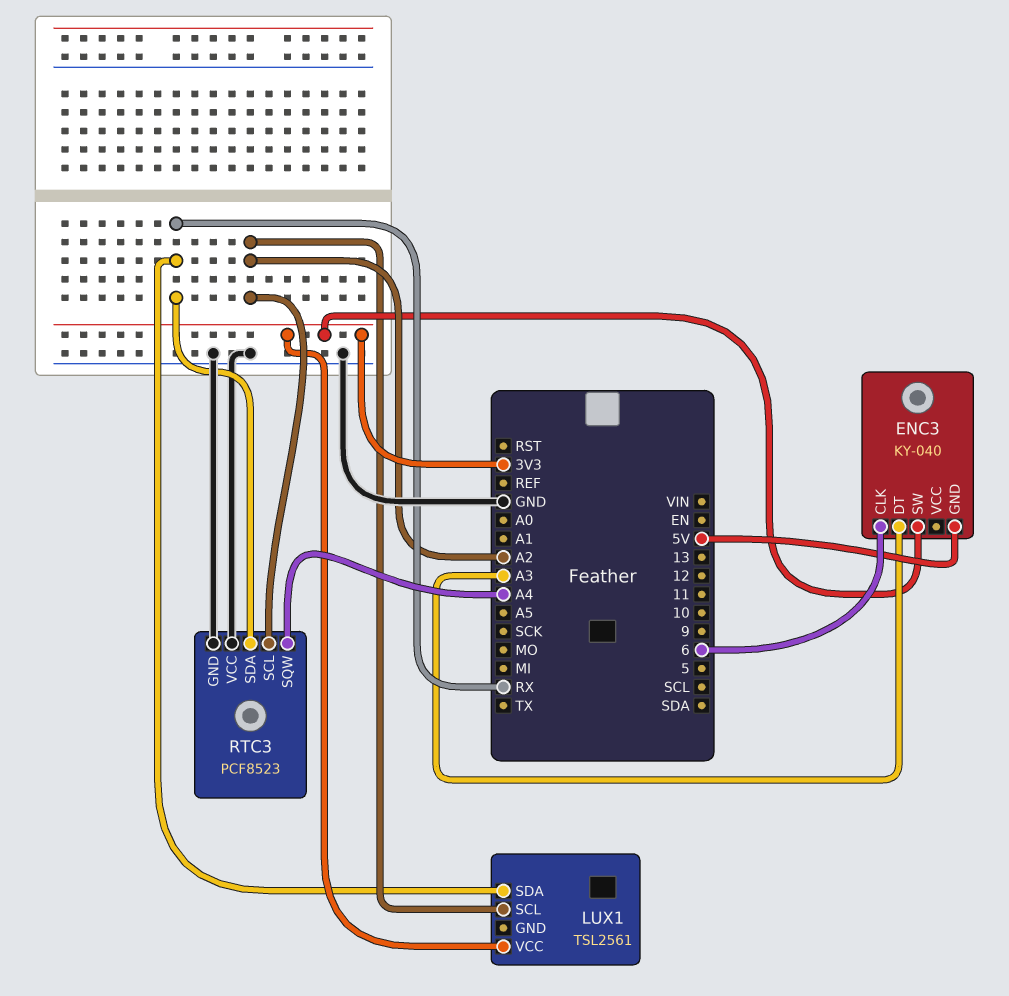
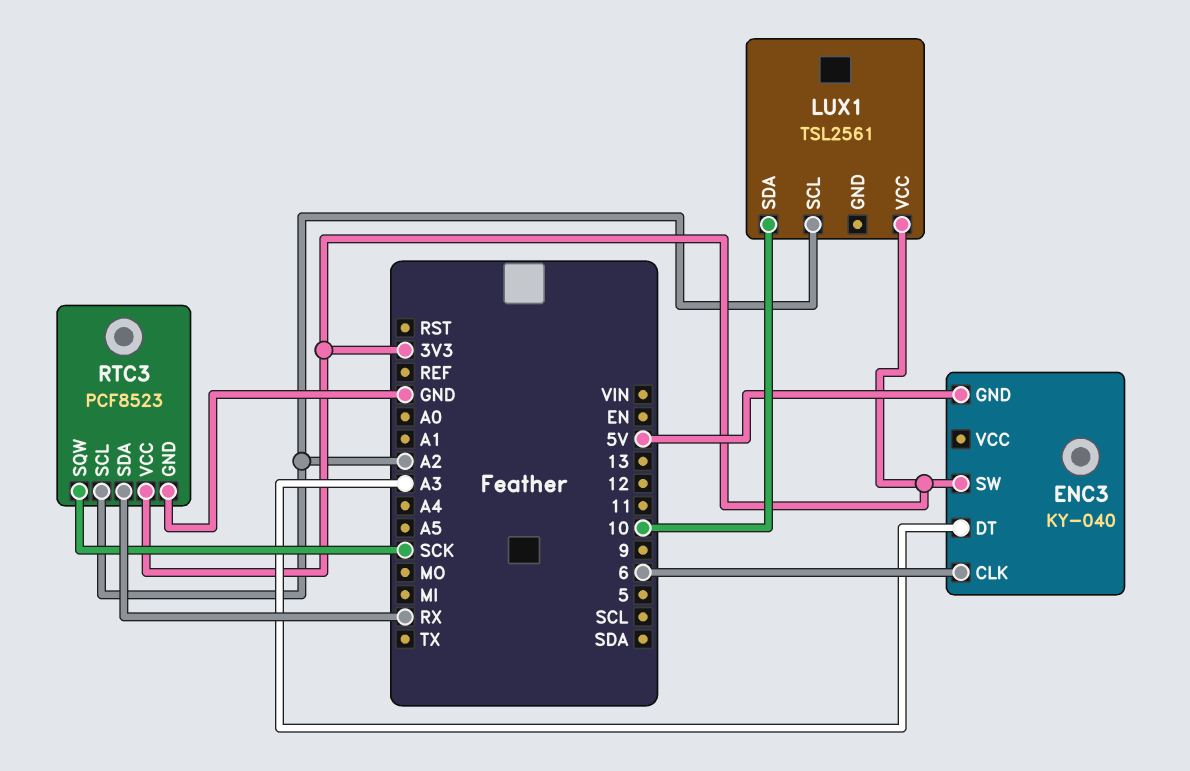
LUX1 pin SDA: RX -> 10
RTC3 pin SQW: A4 -> SCK
RTC3 pin VCC: GND -> 3V3

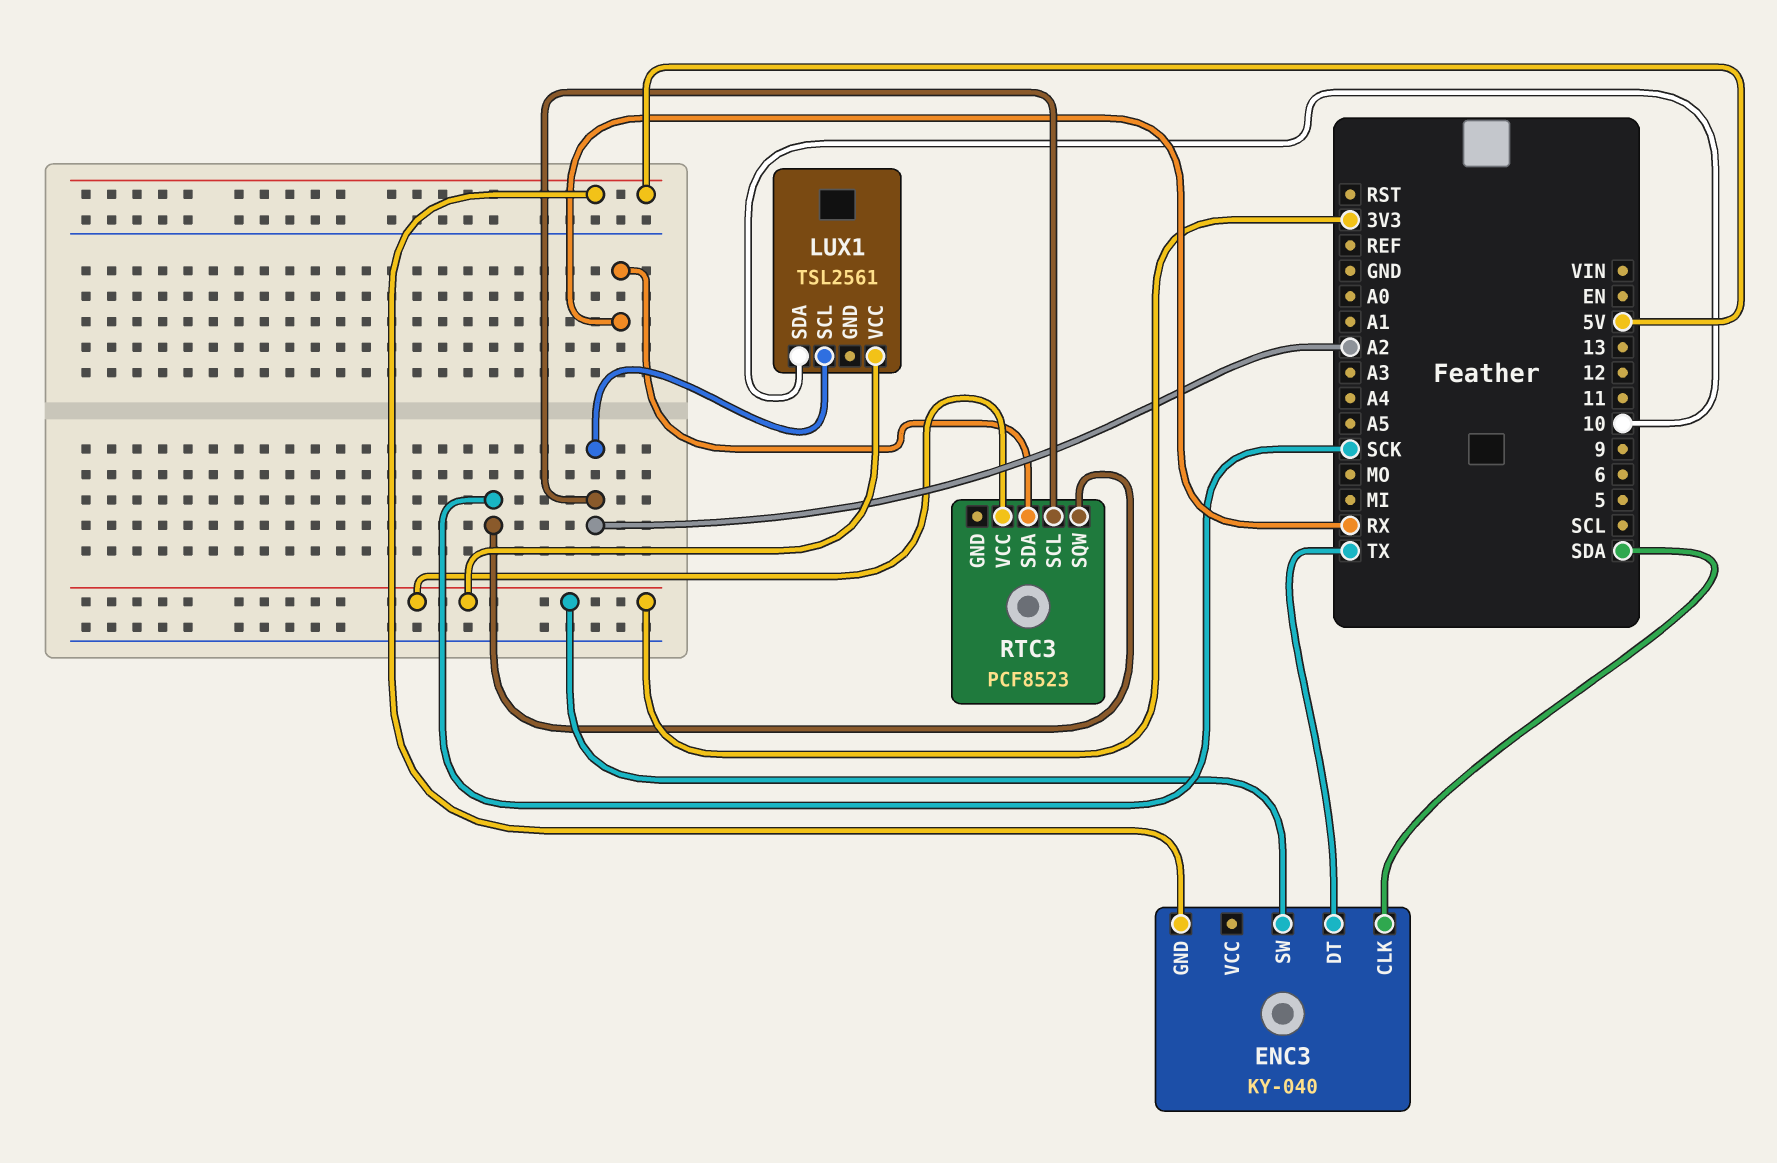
ENC3 pin CLK: 6 -> SDA
ENC3 pin DT: A3 -> TX
RTC3 pin GND: GND -> none

